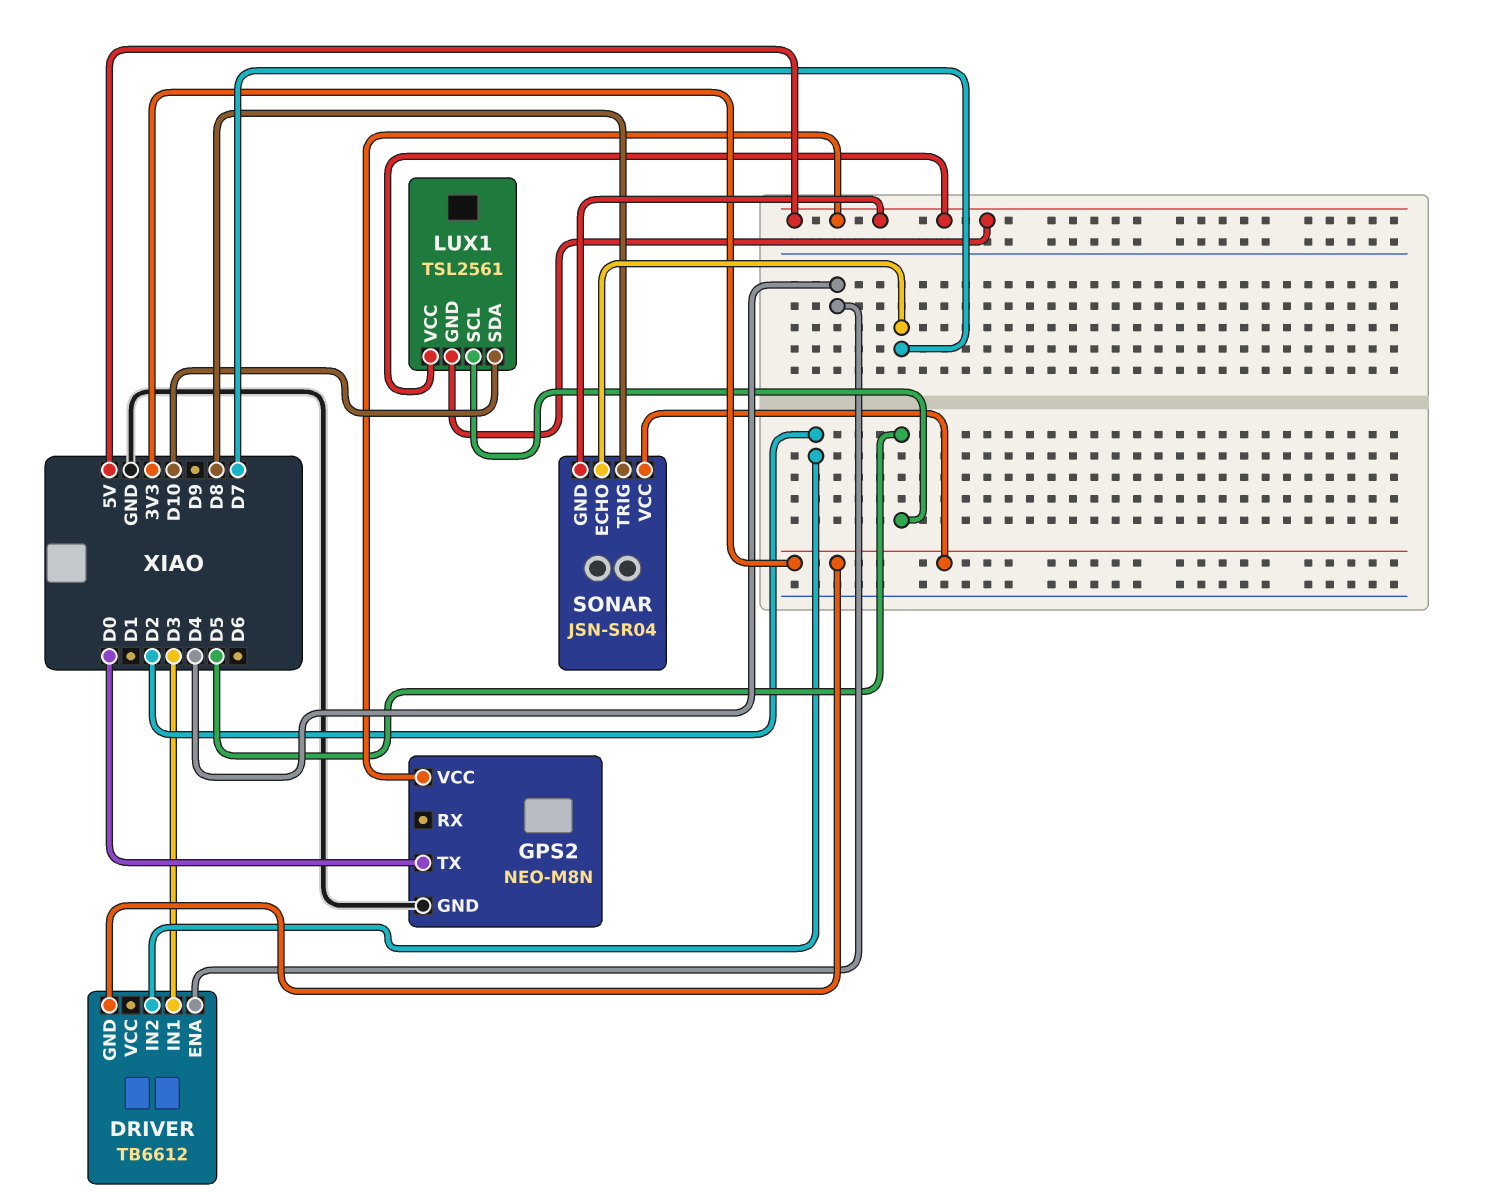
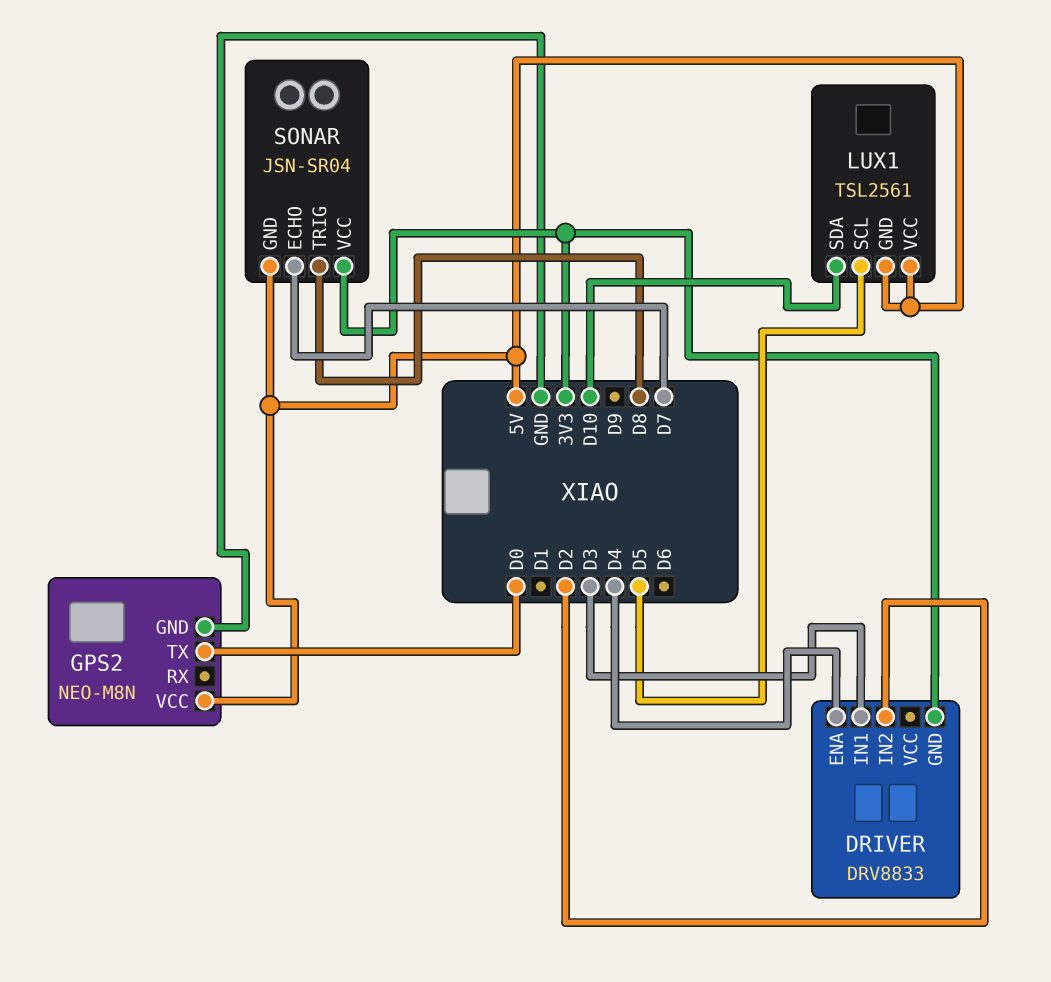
DRIVER: TB6612 -> DRV8833

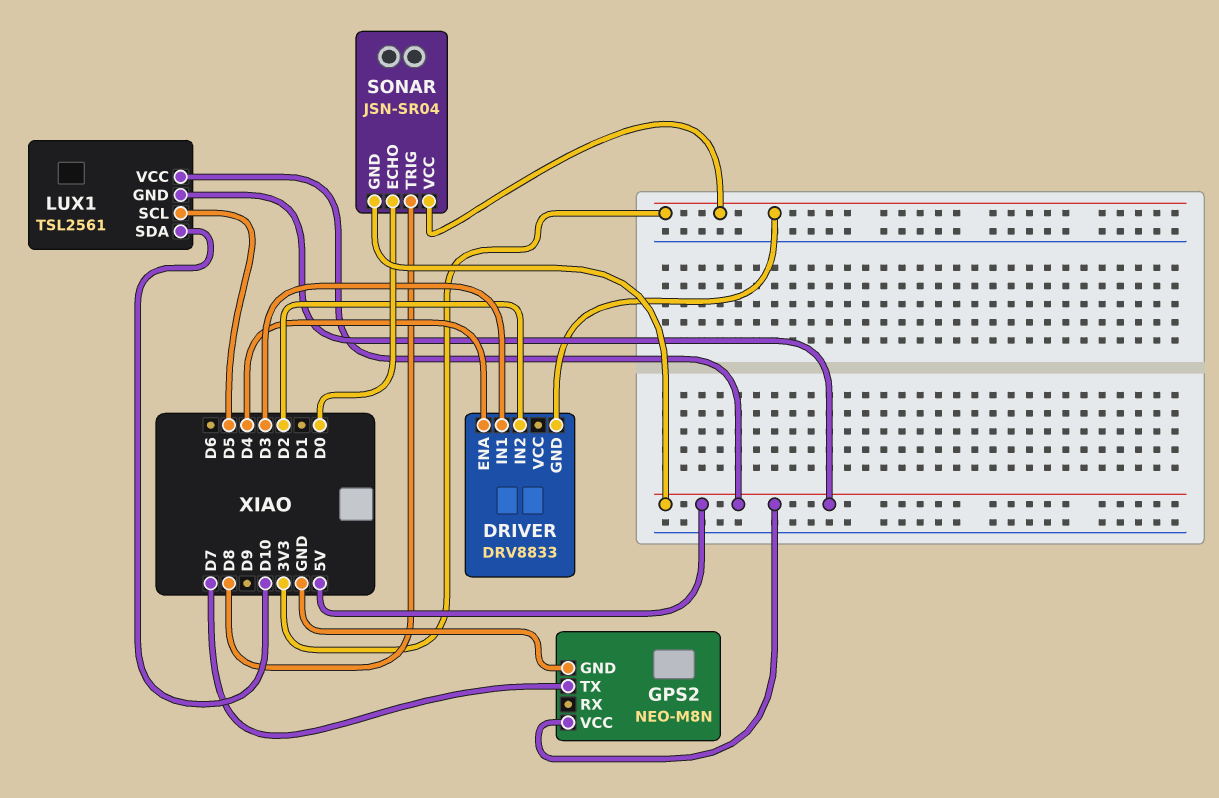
GPS2 pin TX: D0 -> D7
SONAR pin ECHO: D7 -> D0

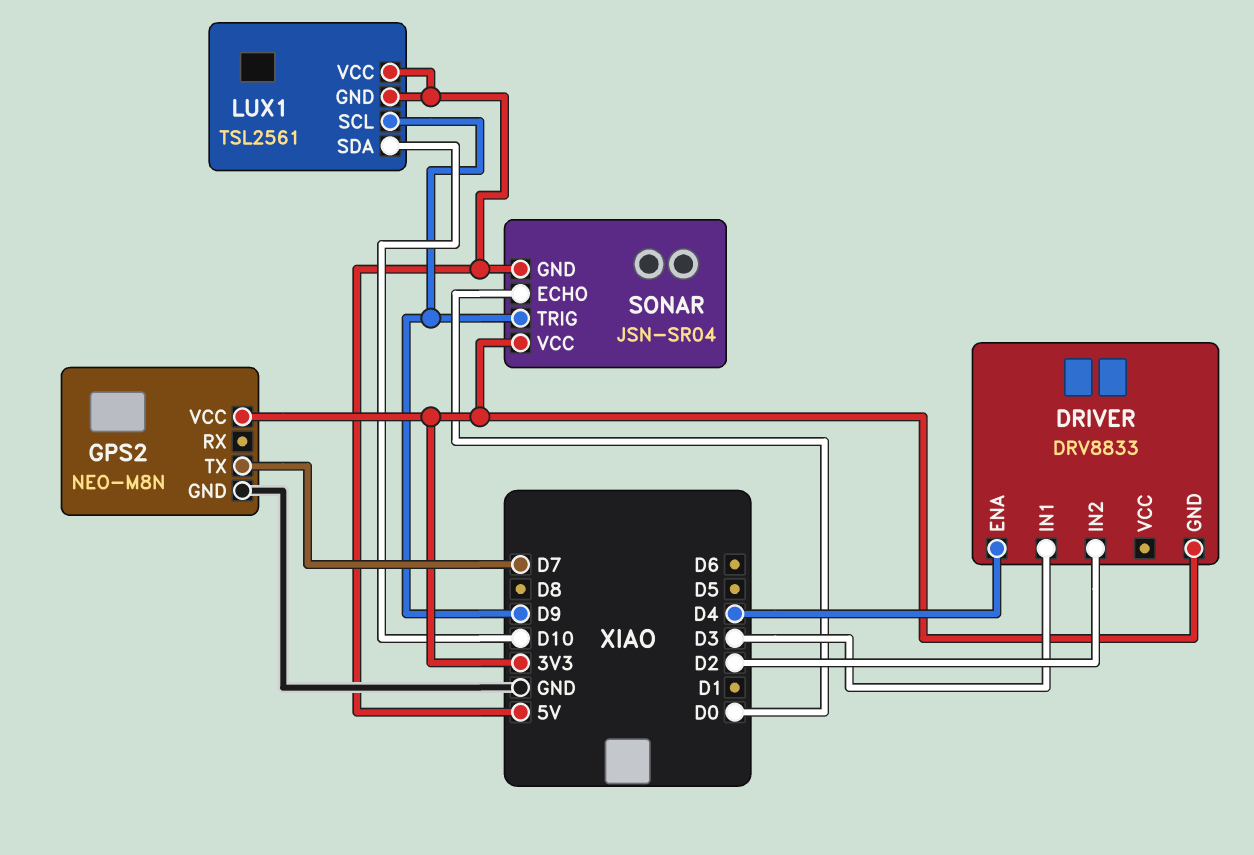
GPS2 pin VCC: 5V -> 3V3
LUX1 pin SCL: D5 -> D9
SONAR pin TRIG: D8 -> D9

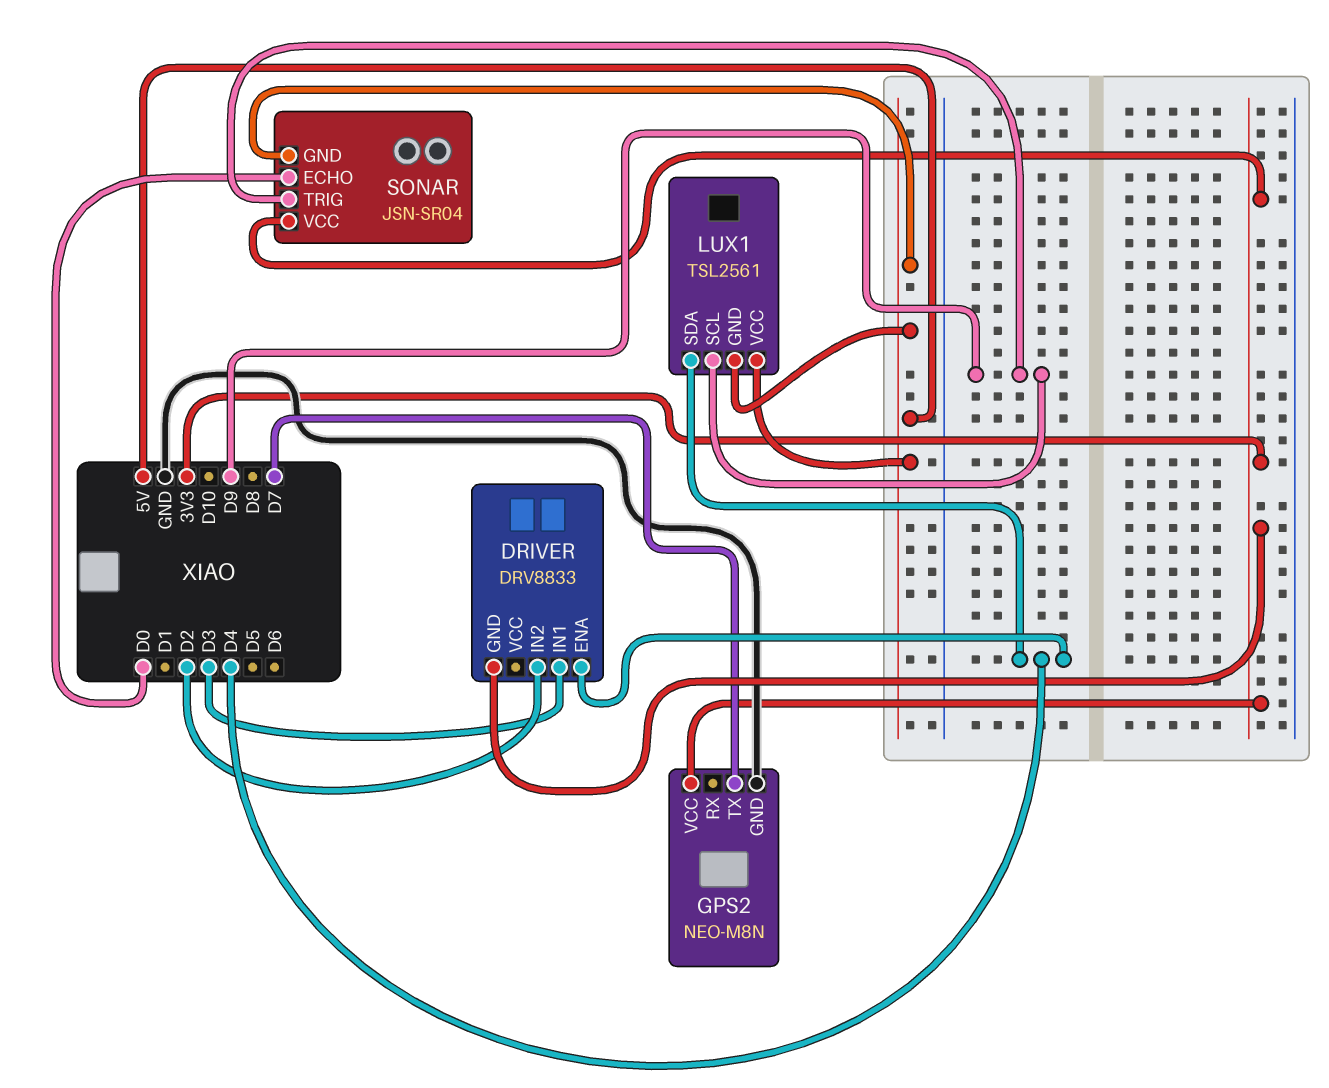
LUX1 pin SDA: D10 -> D4

